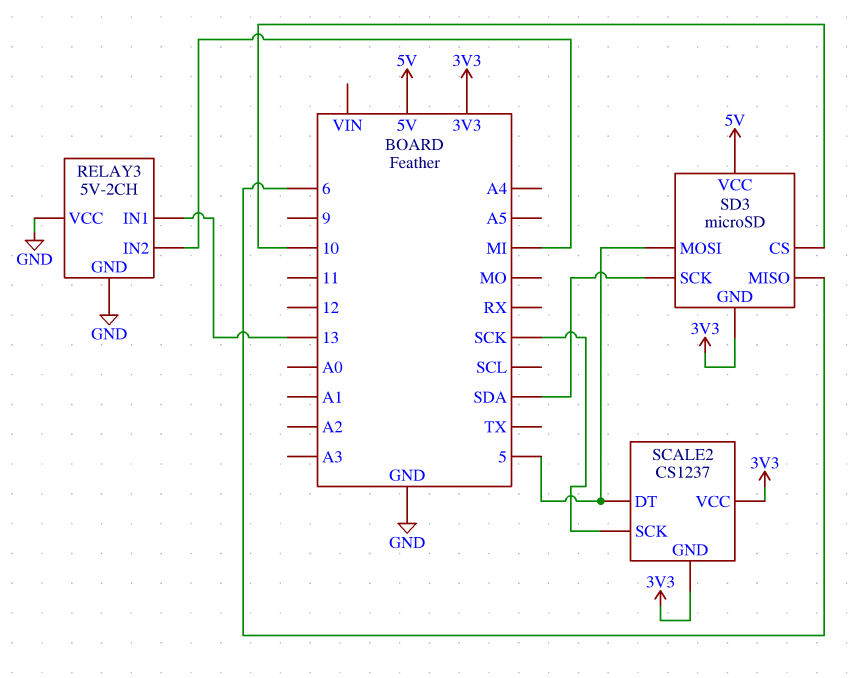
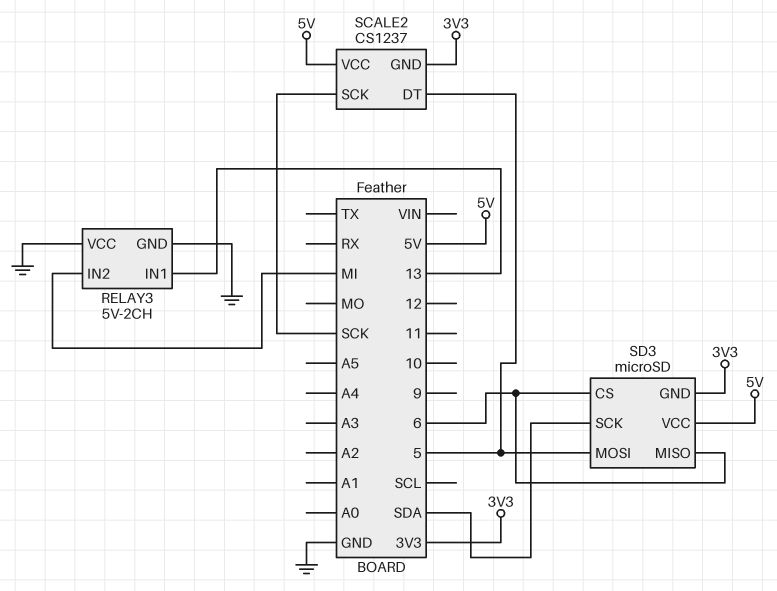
SCALE2 pin VCC: 3V3 -> 5V
SD3 pin CS: 10 -> 6

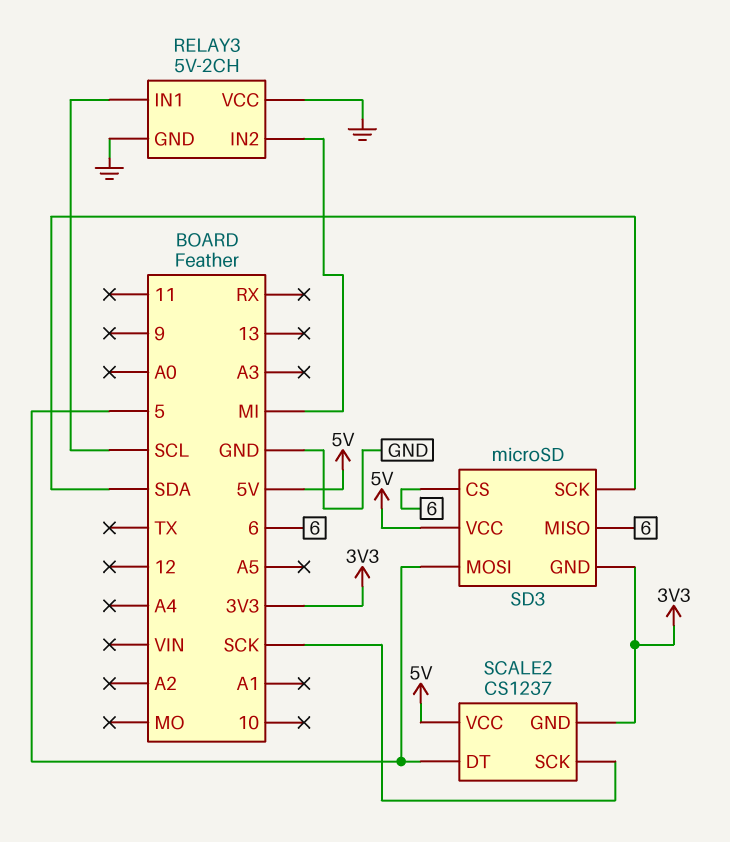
RELAY3 pin IN1: 13 -> SCL

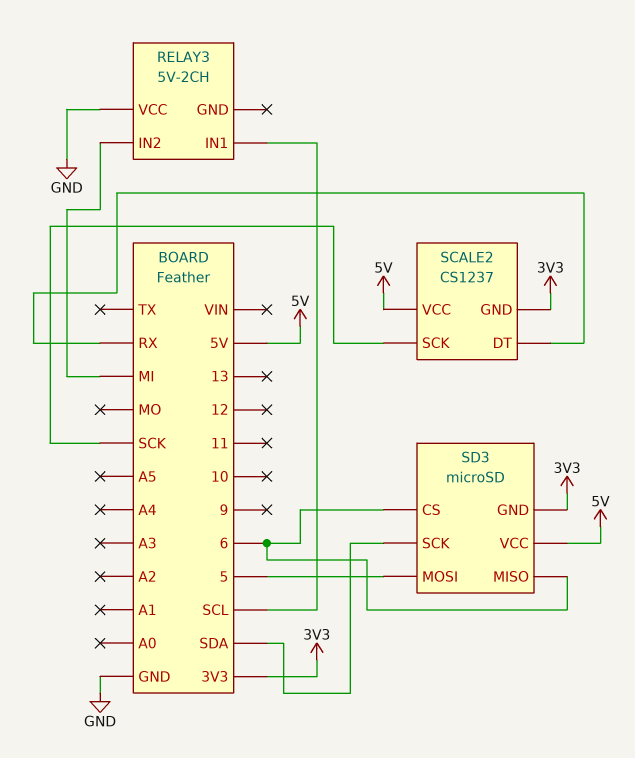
RELAY3 pin GND: GND -> none
SCALE2 pin DT: 5 -> RX

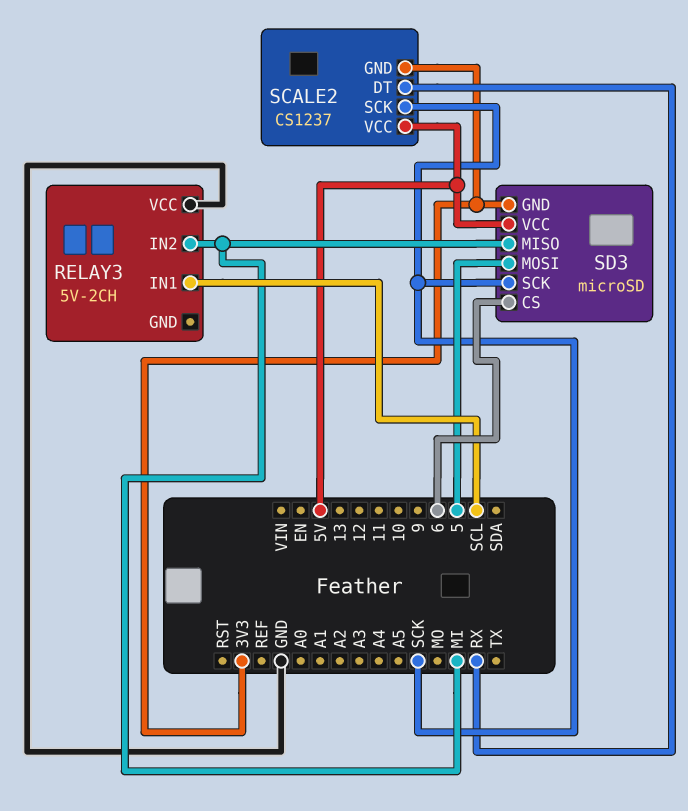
SD3 pin MISO: 6 -> MI
SD3 pin SCK: SDA -> SCK

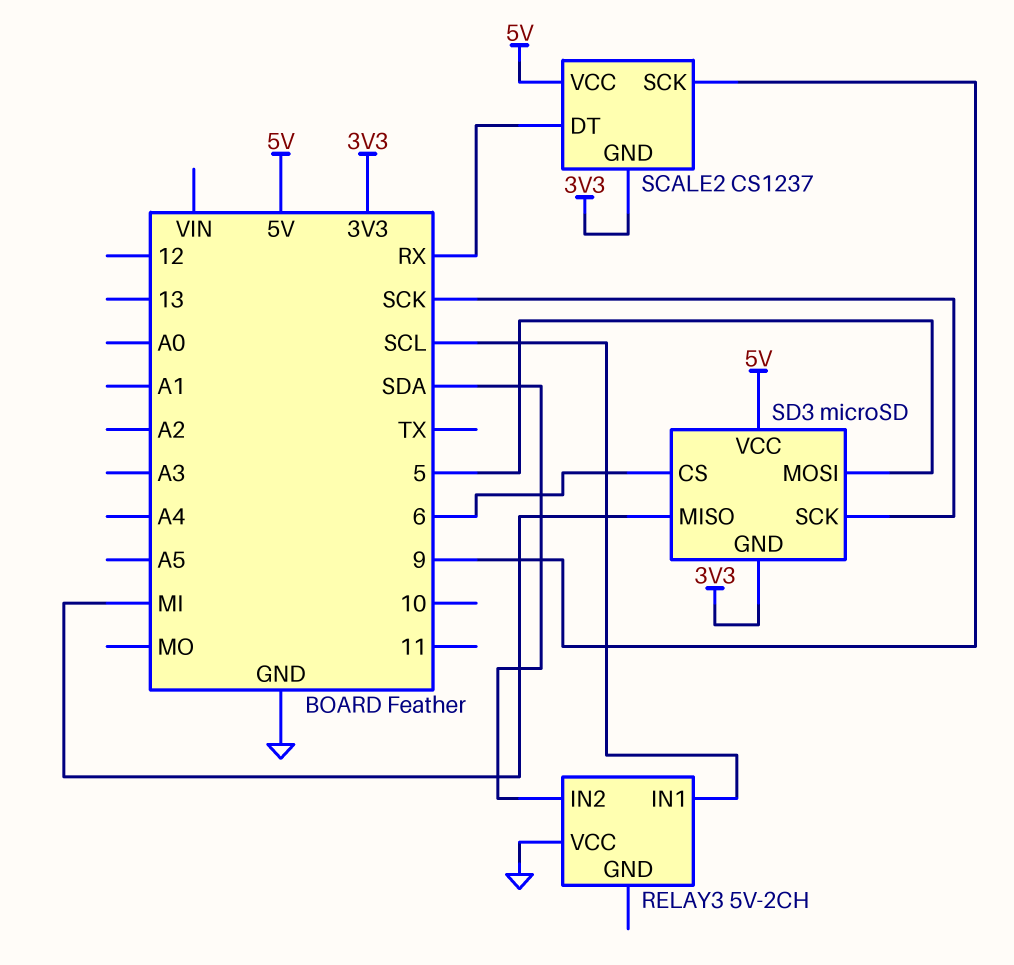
RELAY3 pin IN2: MI -> SDA
SCALE2 pin SCK: SCK -> 9

